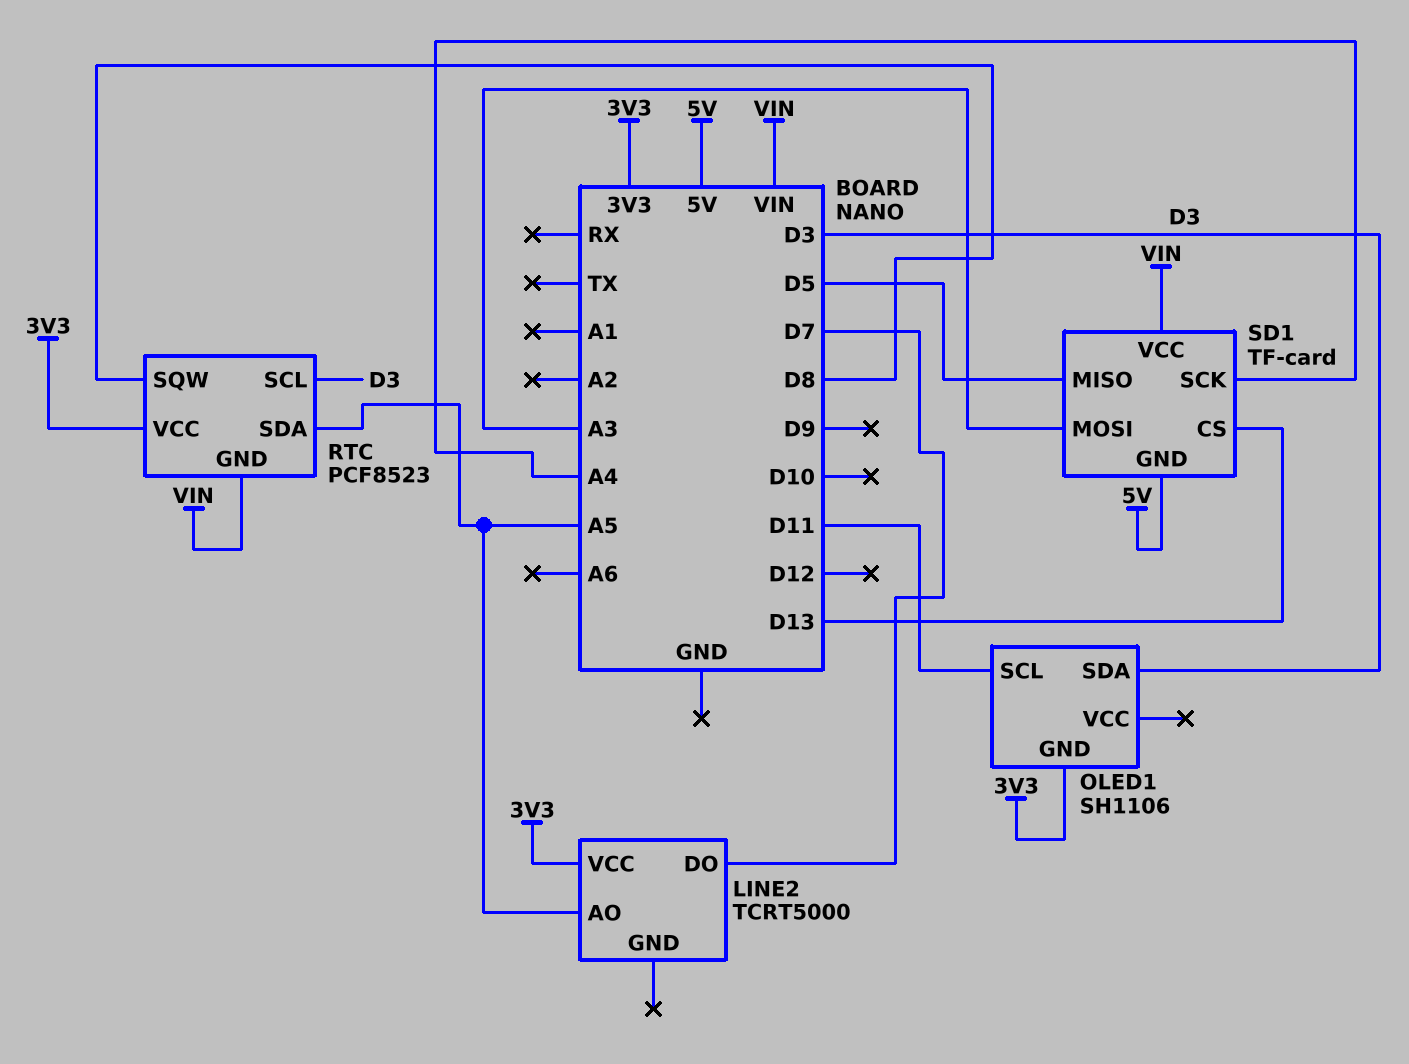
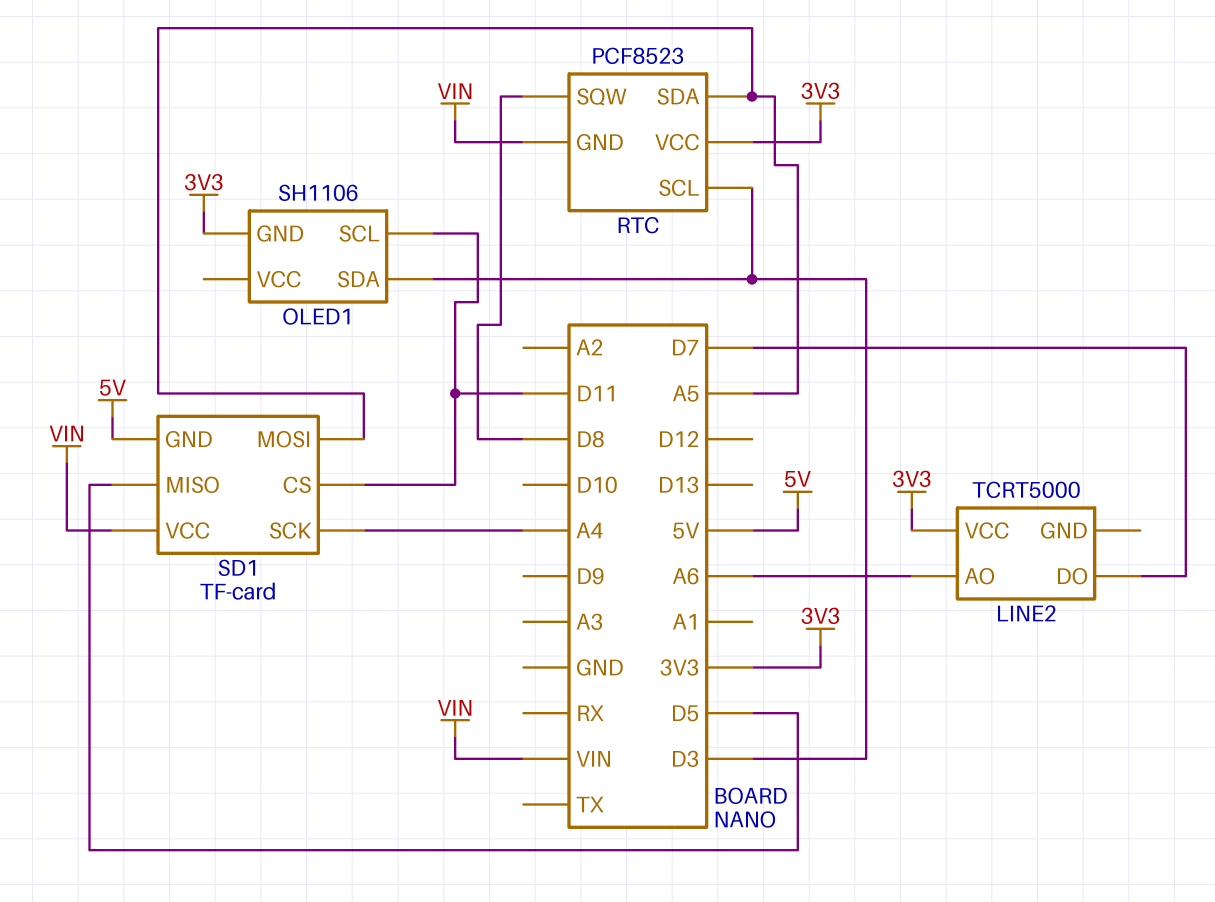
LINE2 pin AO: A5 -> A6
SD1 pin CS: D13 -> D11
SD1 pin MOSI: A3 -> A5

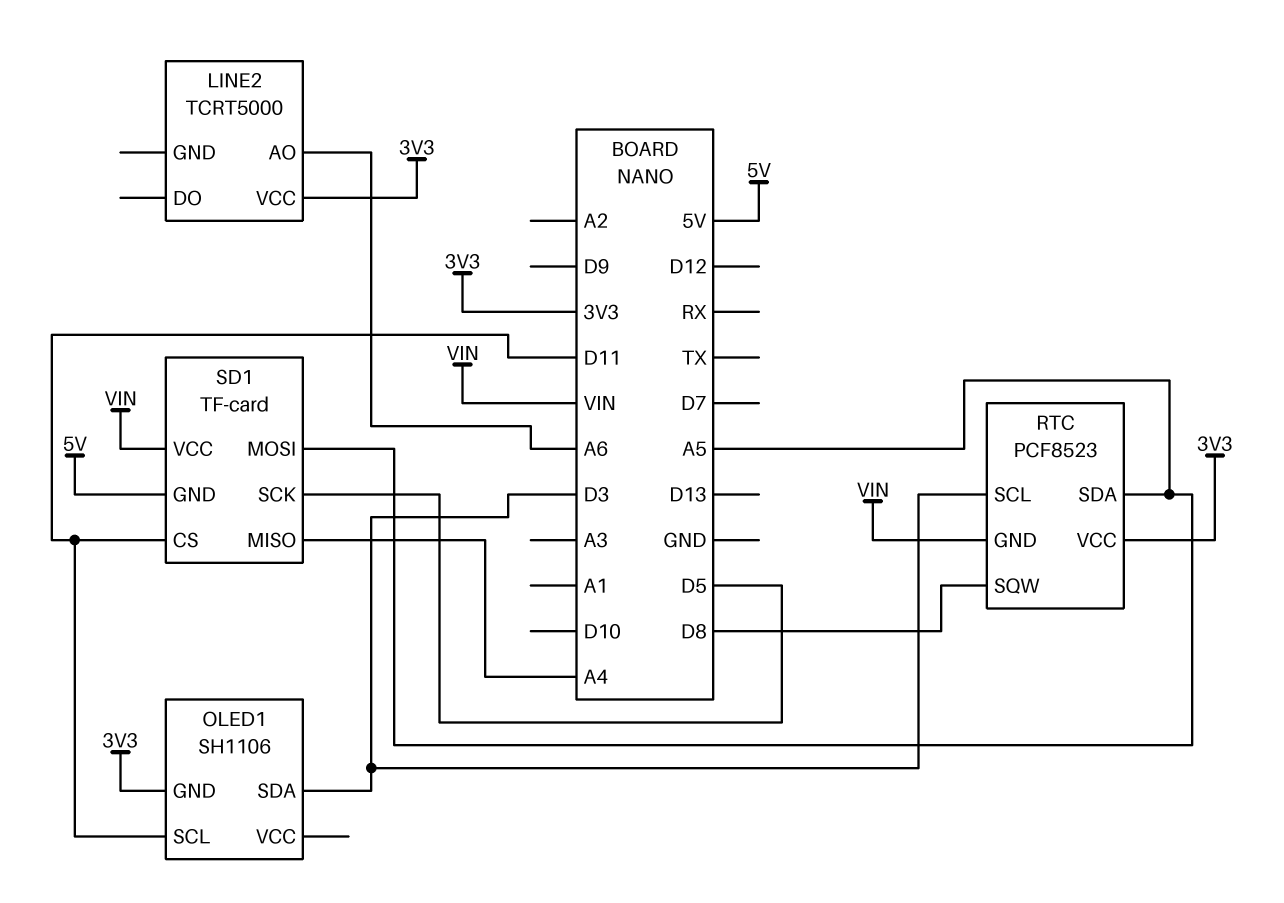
LINE2 pin DO: D7 -> none
SD1 pin MISO: D5 -> A4
SD1 pin SCK: A4 -> D5

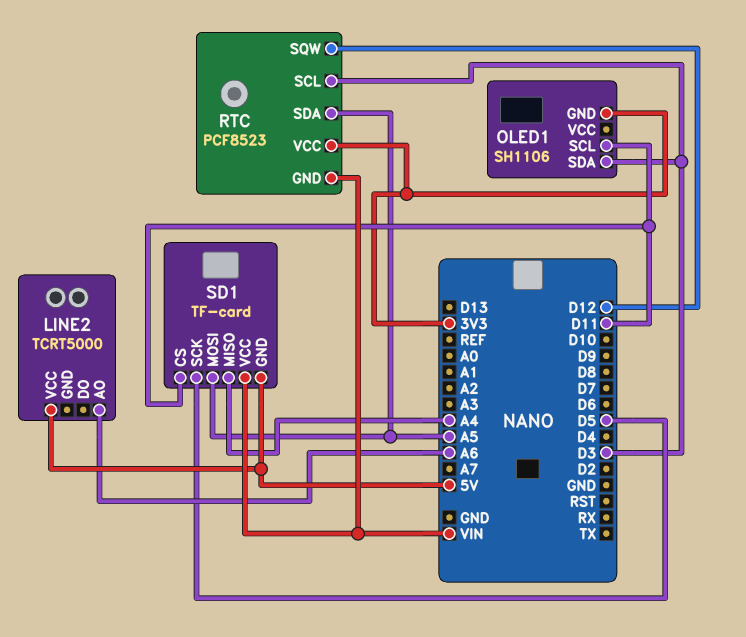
LINE2 pin VCC: 3V3 -> 5V
RTC pin SQW: D8 -> D12

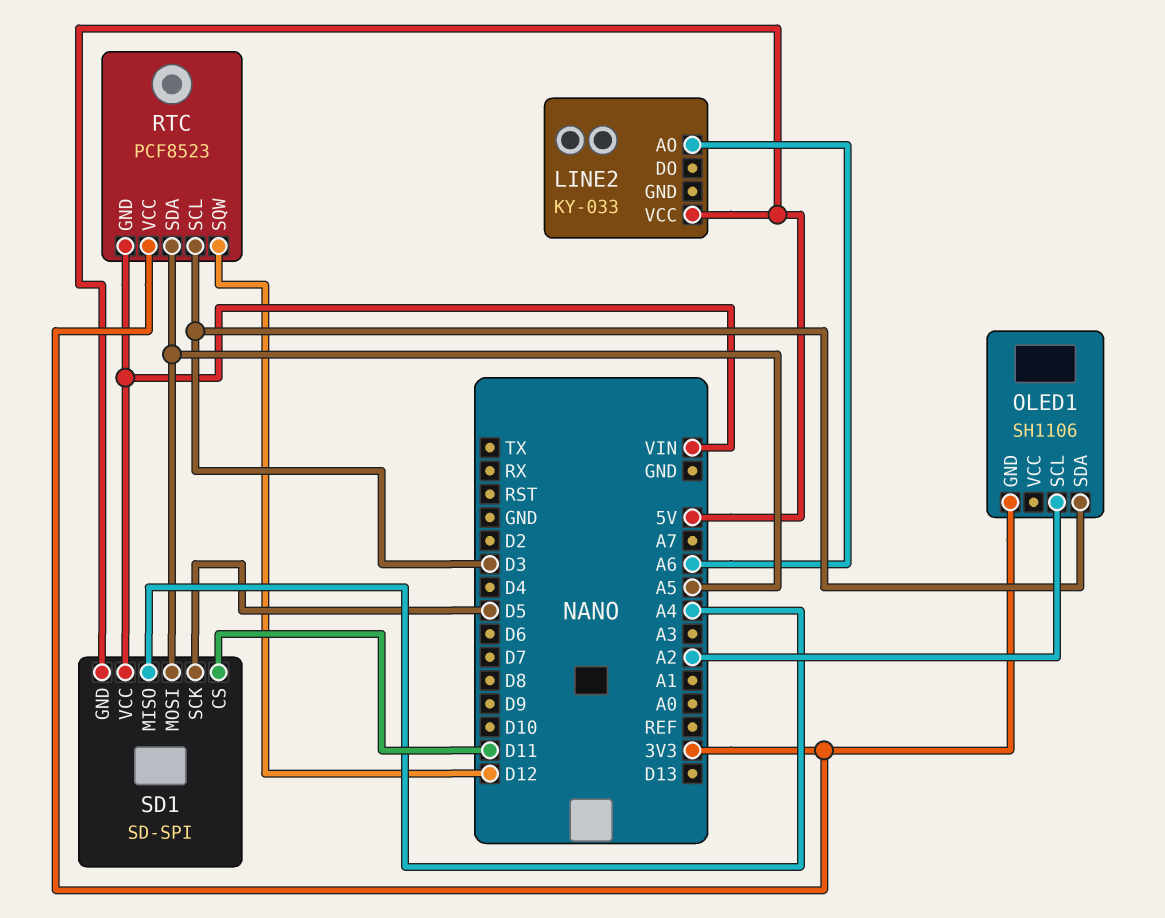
LINE2: TCRT5000 -> KY-033
OLED1 pin SCL: D11 -> A2
SD1: TF-card -> SD-SPI

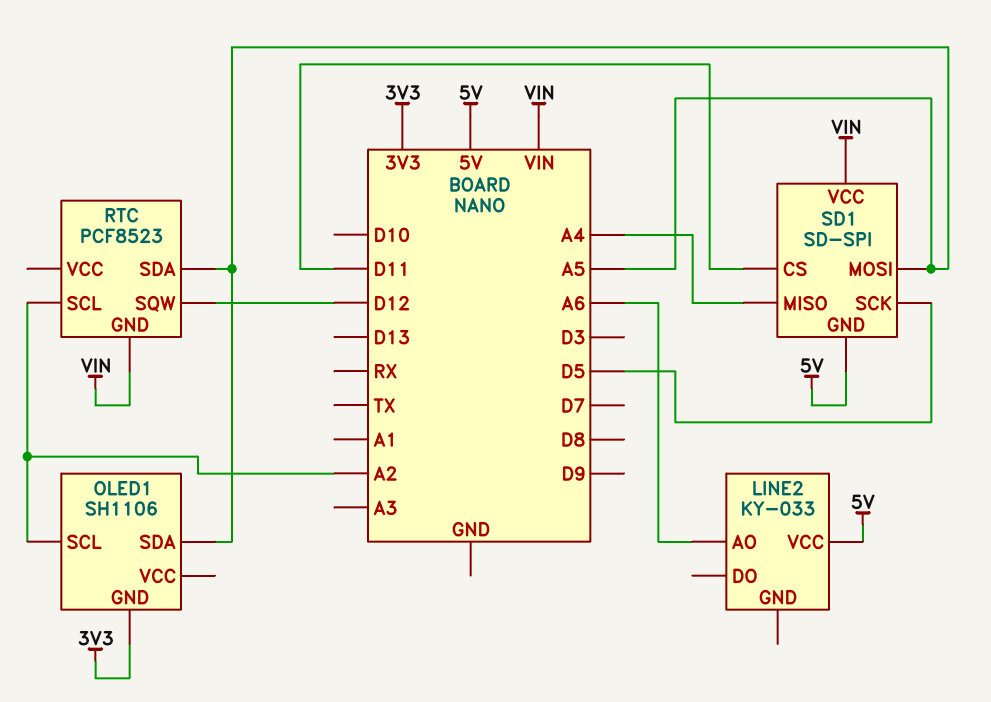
OLED1 pin SDA: D3 -> A5
RTC pin SCL: D3 -> A2
RTC pin VCC: 3V3 -> none

